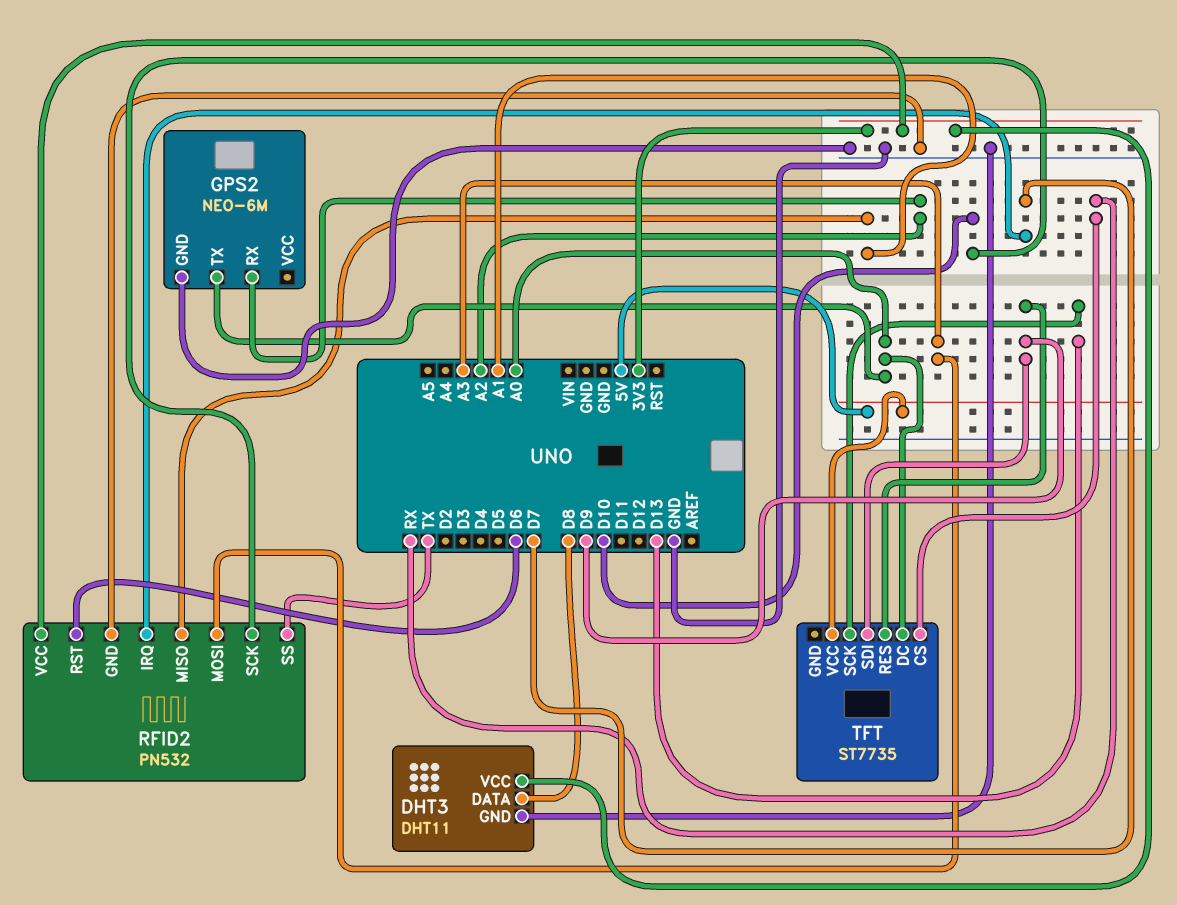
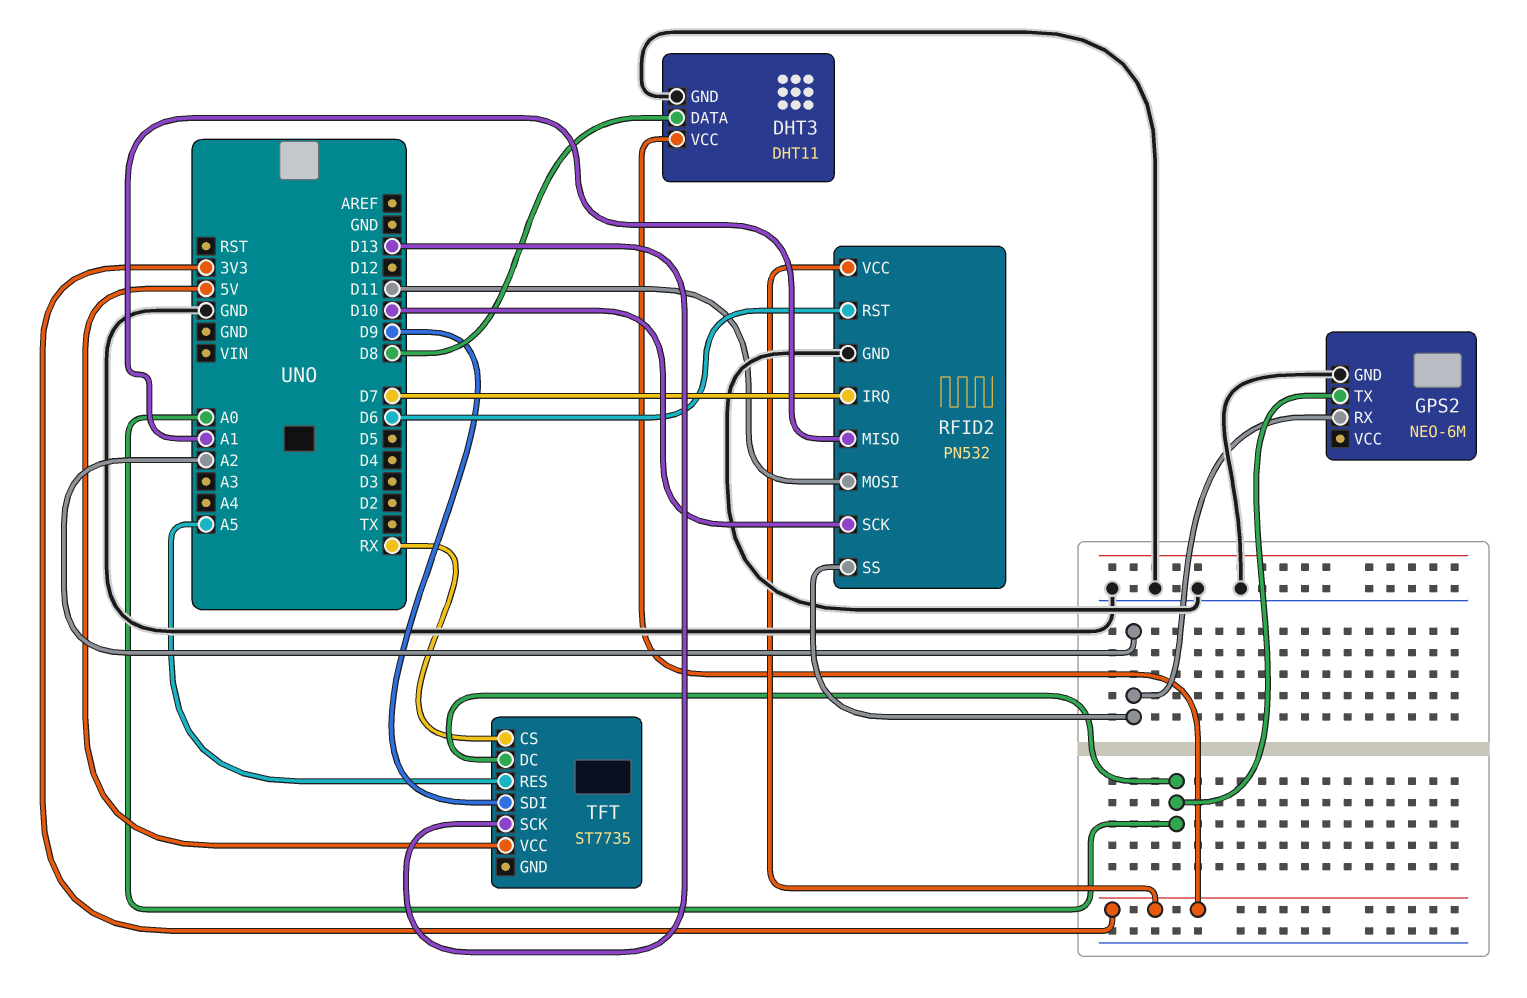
RFID2 pin MOSI: A3 -> D11
RFID2 pin SS: TX -> A2
TFT pin RES: D9 -> A5

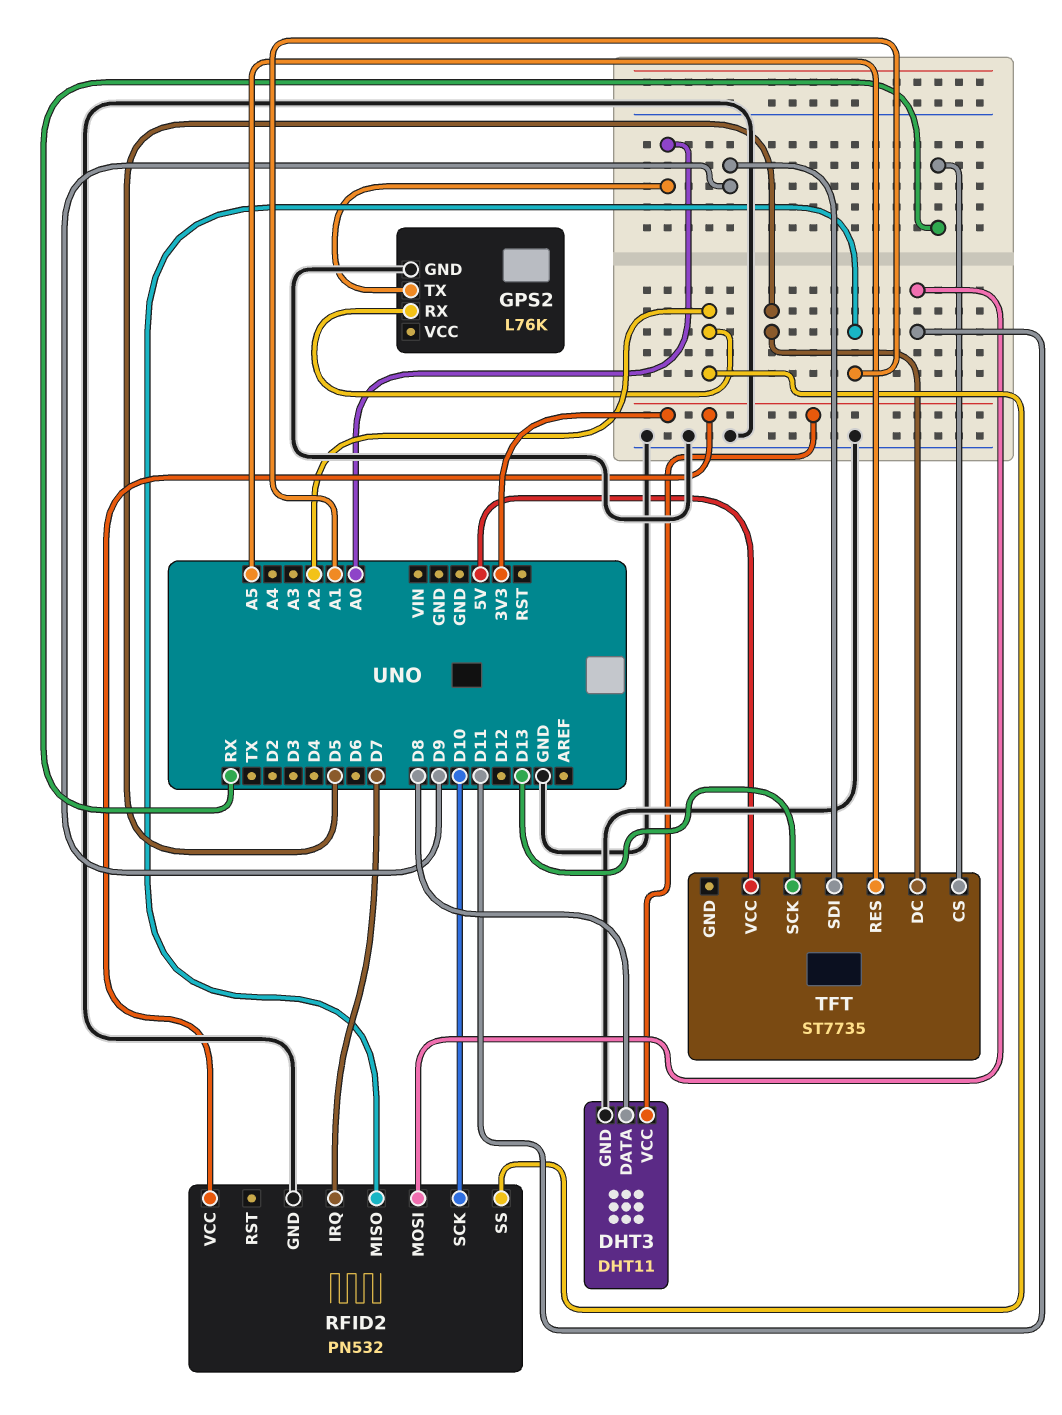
GPS2: NEO-6M -> L76K
RFID2 pin RST: D6 -> none
TFT pin DC: A0 -> D5

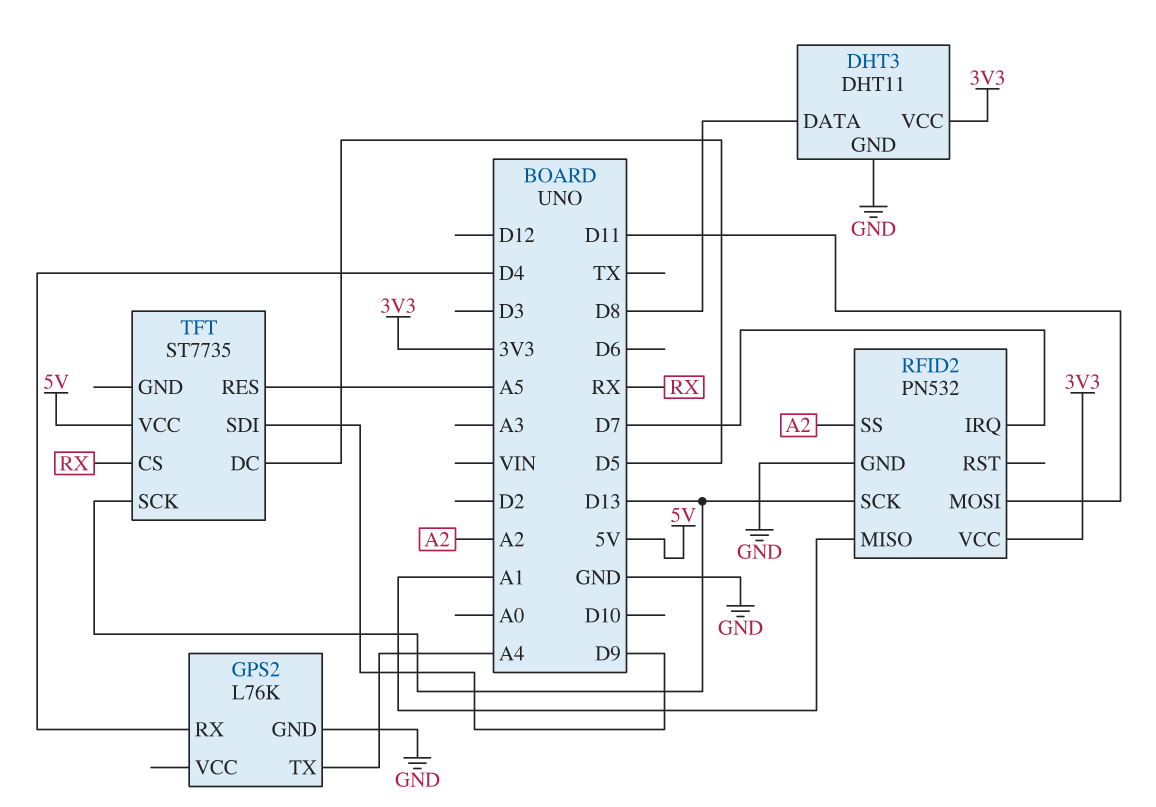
GPS2 pin RX: A2 -> D4
GPS2 pin TX: A0 -> A4
RFID2 pin SCK: D10 -> D13

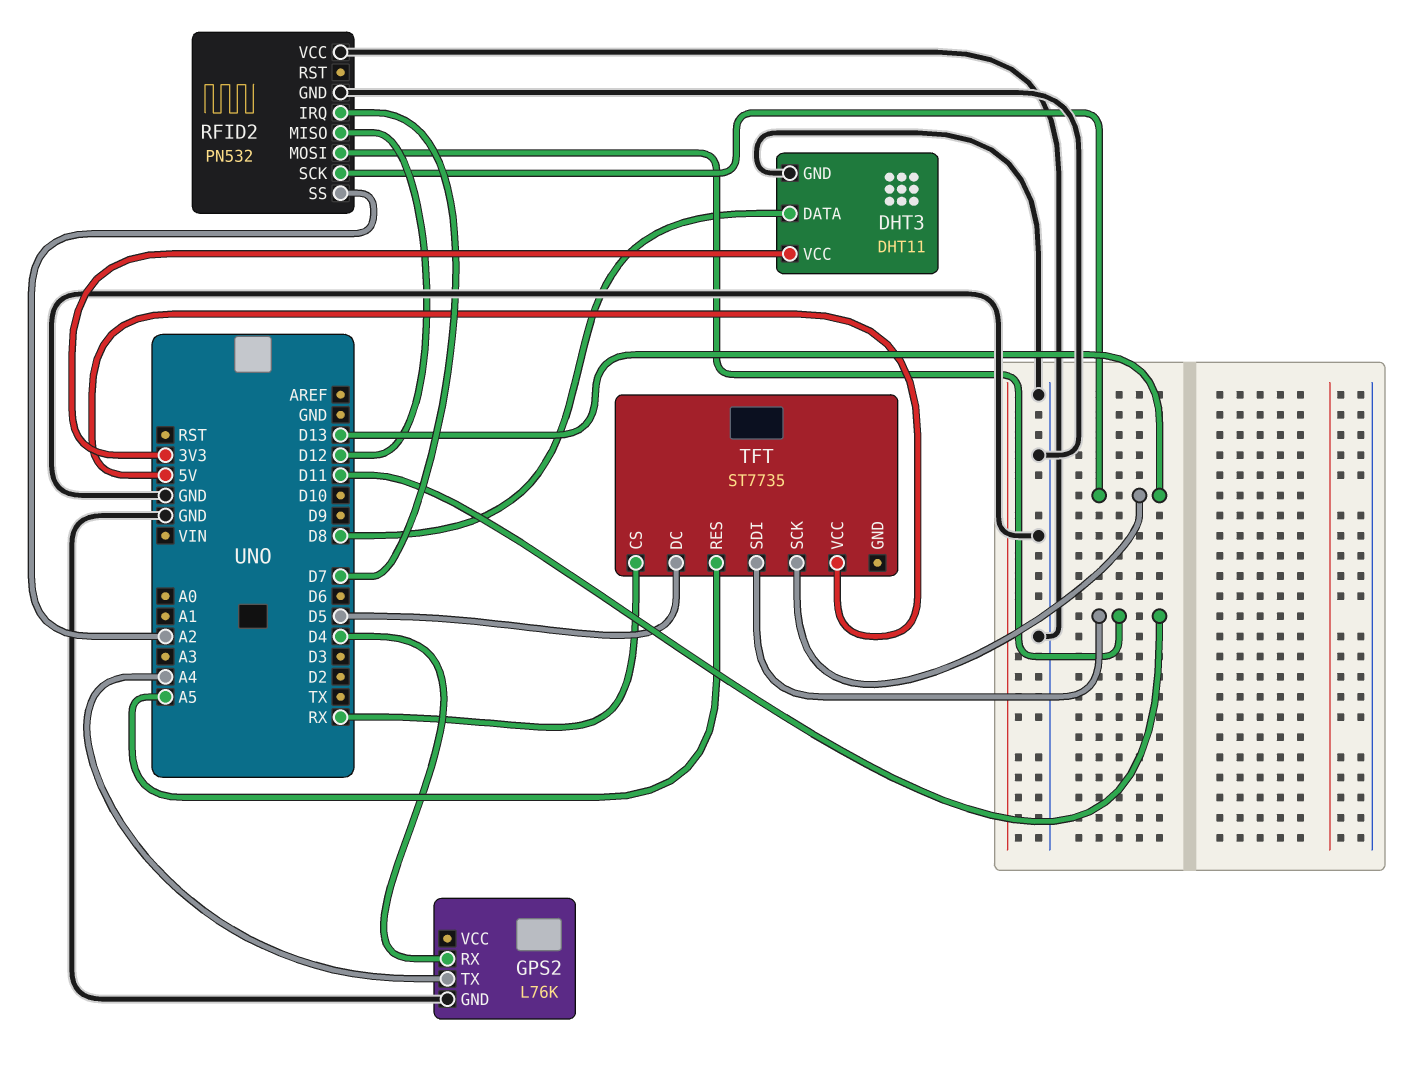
RFID2 pin MISO: A1 -> D12
RFID2 pin VCC: 3V3 -> GND
TFT pin SDI: D9 -> D11

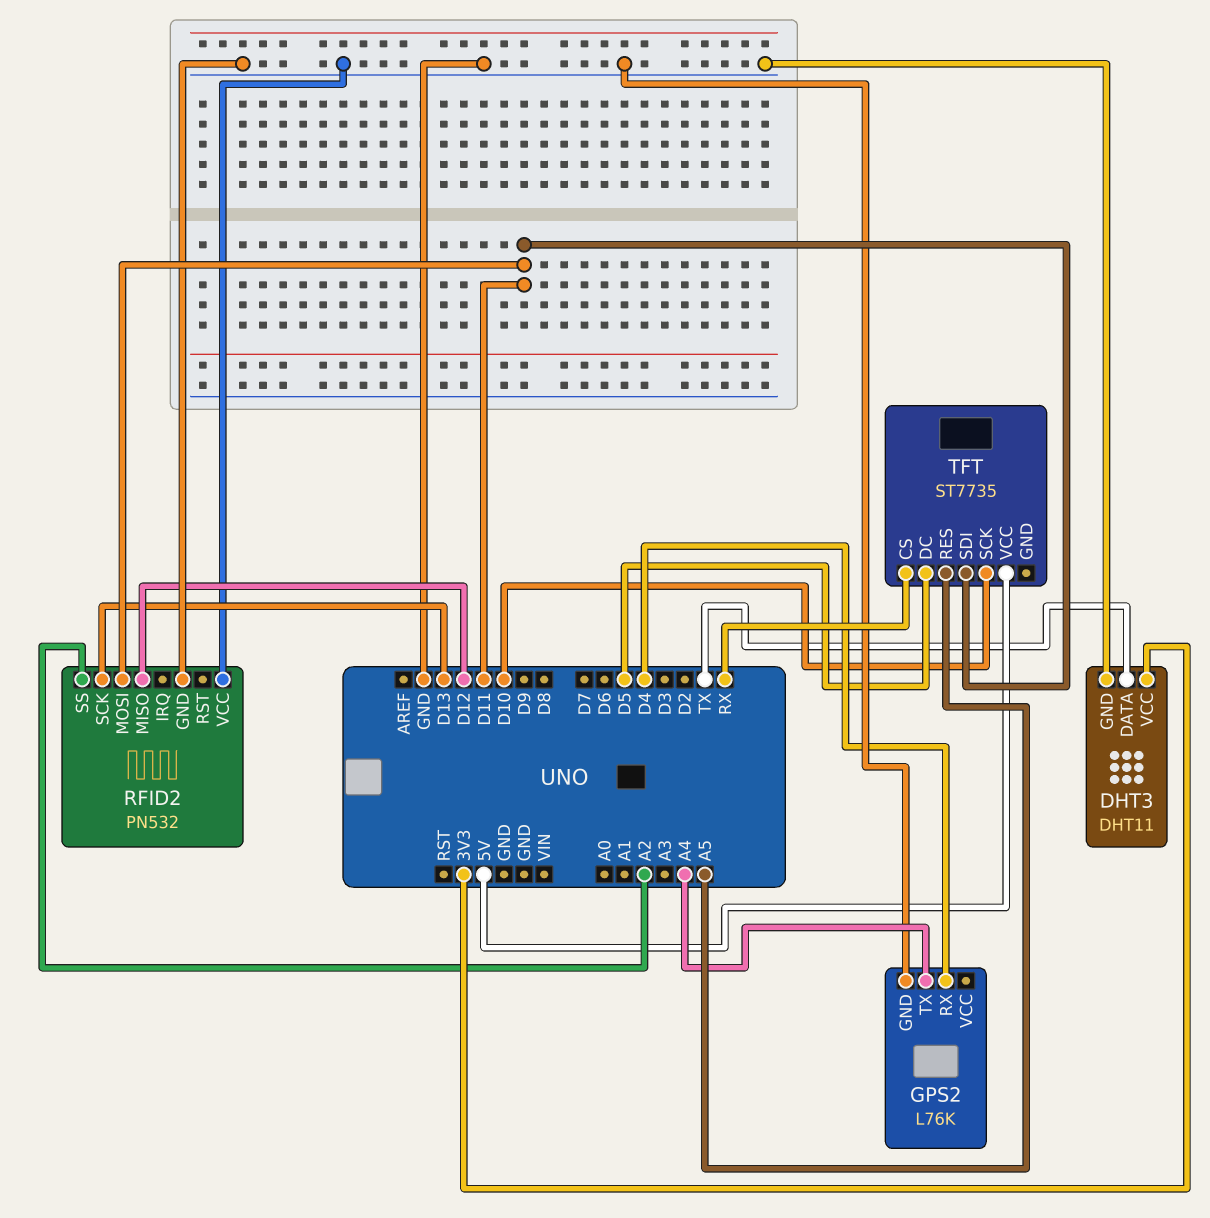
DHT3 pin DATA: D8 -> TX
RFID2 pin IRQ: D7 -> none
TFT pin SCK: D13 -> D10

